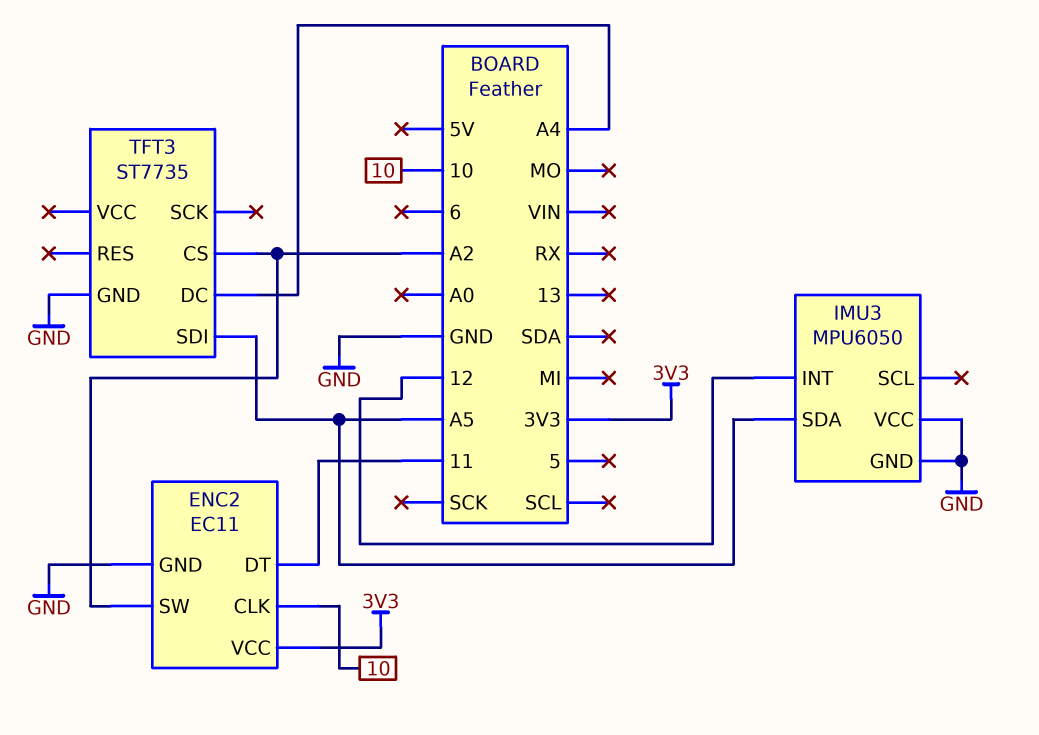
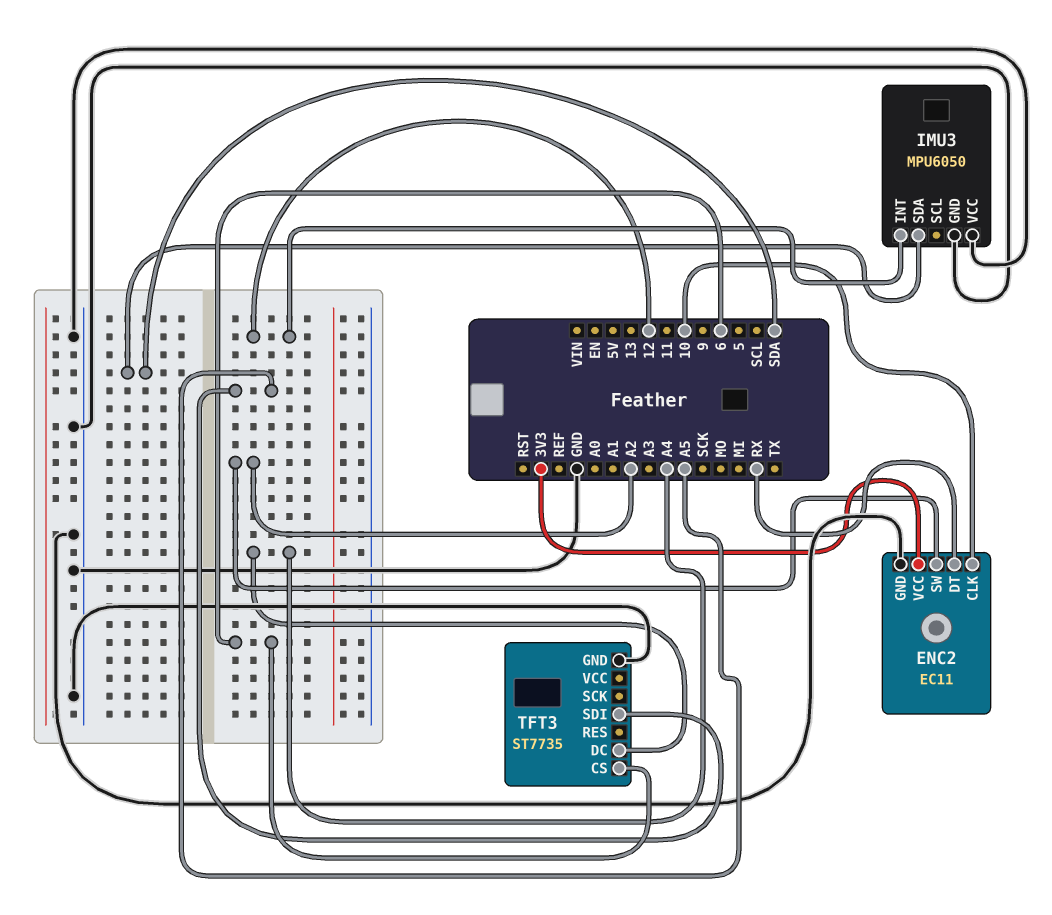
ENC2 pin DT: 11 -> RX
IMU3 pin SDA: A5 -> SDA
TFT3 pin CS: A2 -> 6

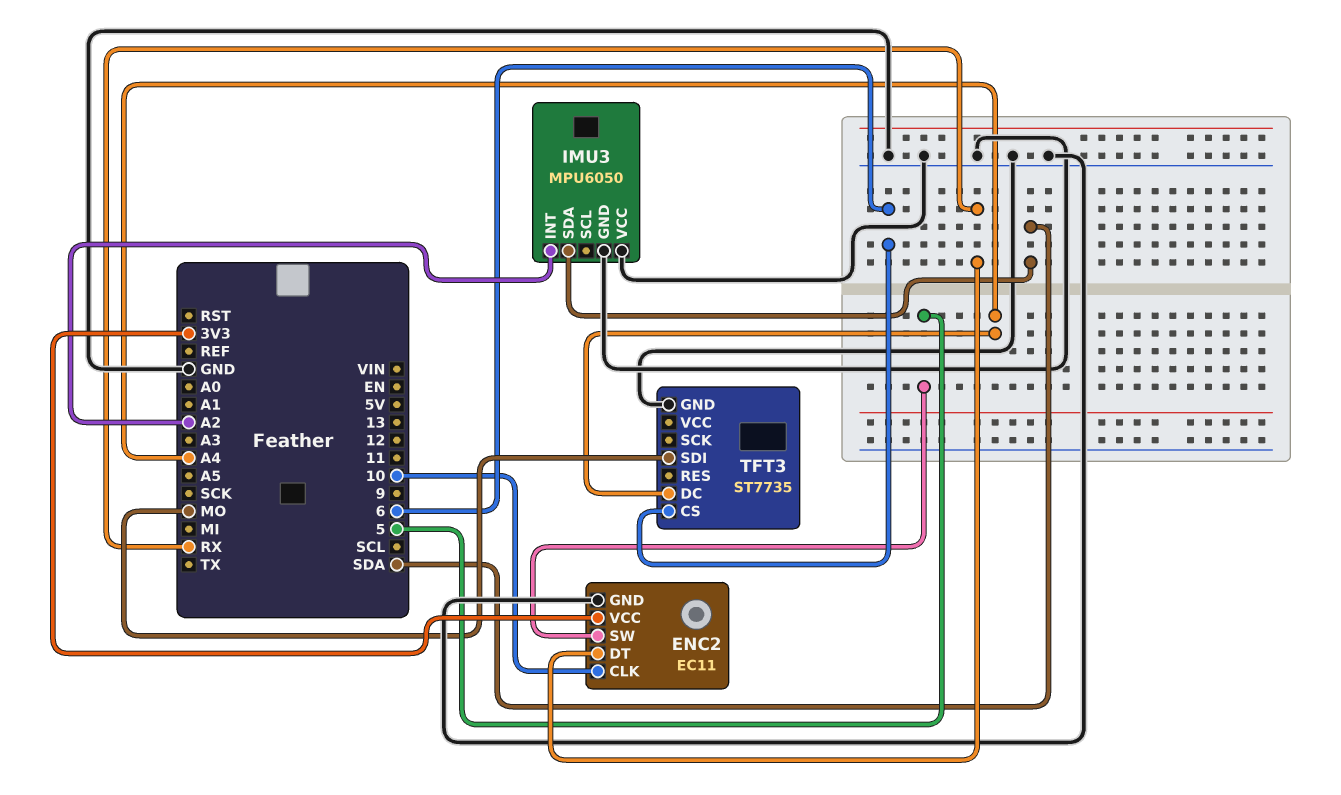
ENC2 pin SW: A2 -> 5
IMU3 pin INT: 12 -> A2
TFT3 pin SDI: A5 -> MO

